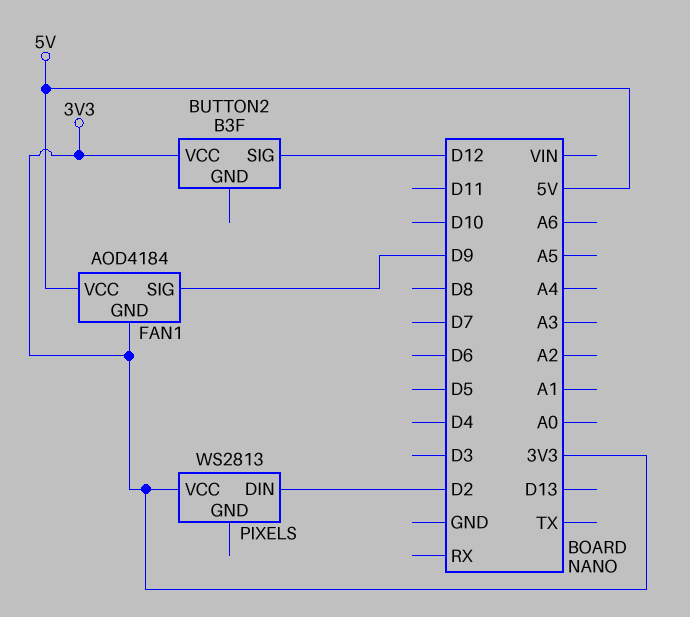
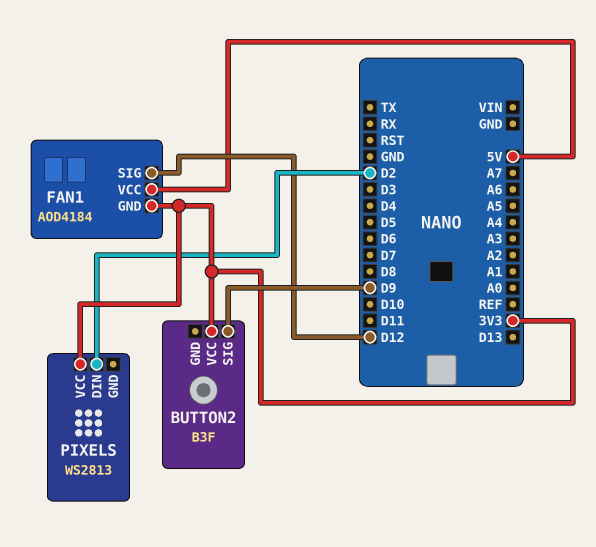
BUTTON2 pin SIG: D12 -> D9
FAN1 pin SIG: D9 -> D12

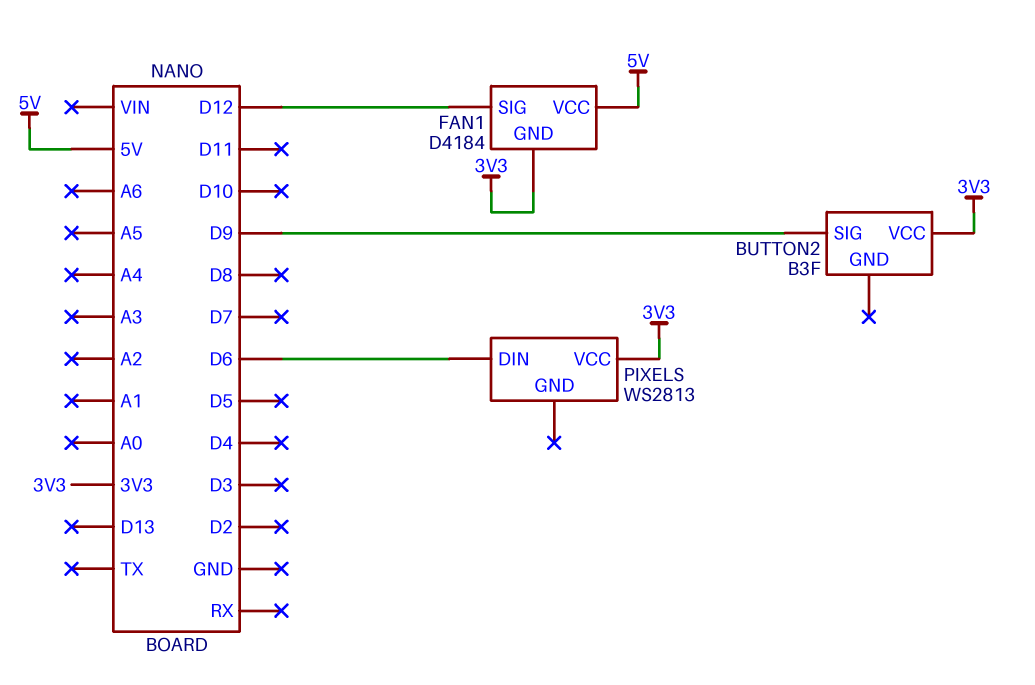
FAN1: AOD4184 -> D4184
PIXELS pin DIN: D2 -> D6

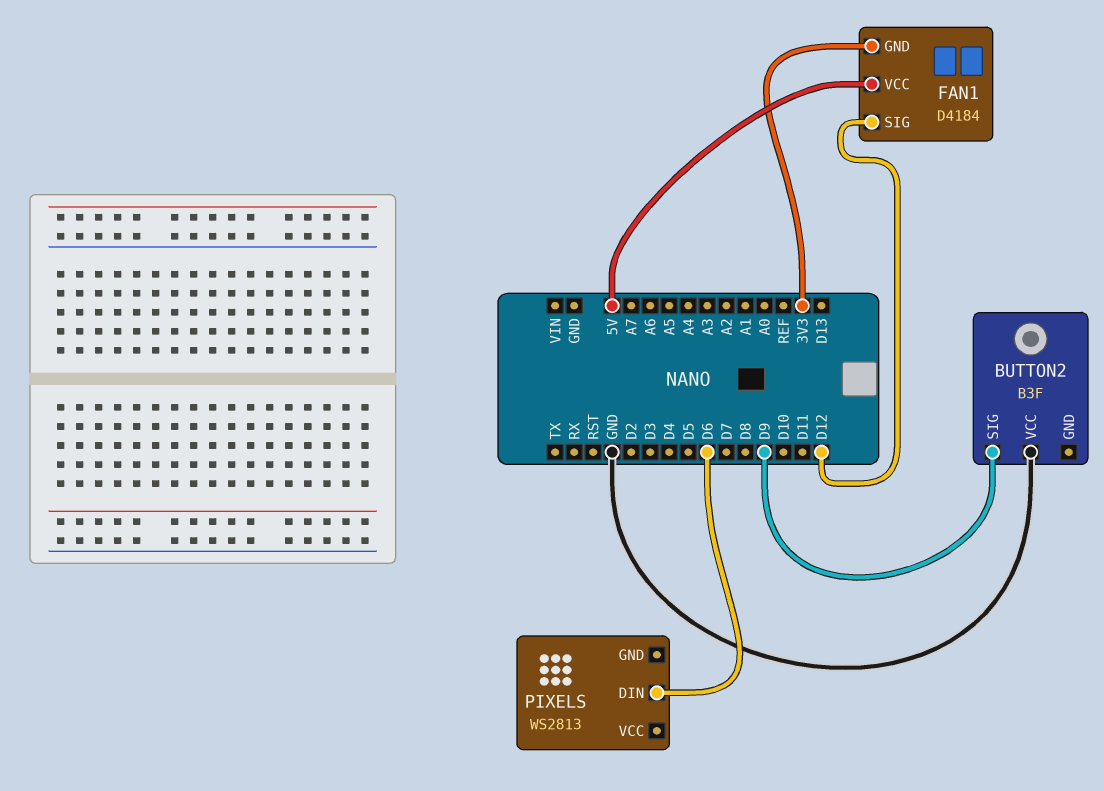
BUTTON2 pin VCC: 3V3 -> GND
PIXELS pin VCC: 3V3 -> none

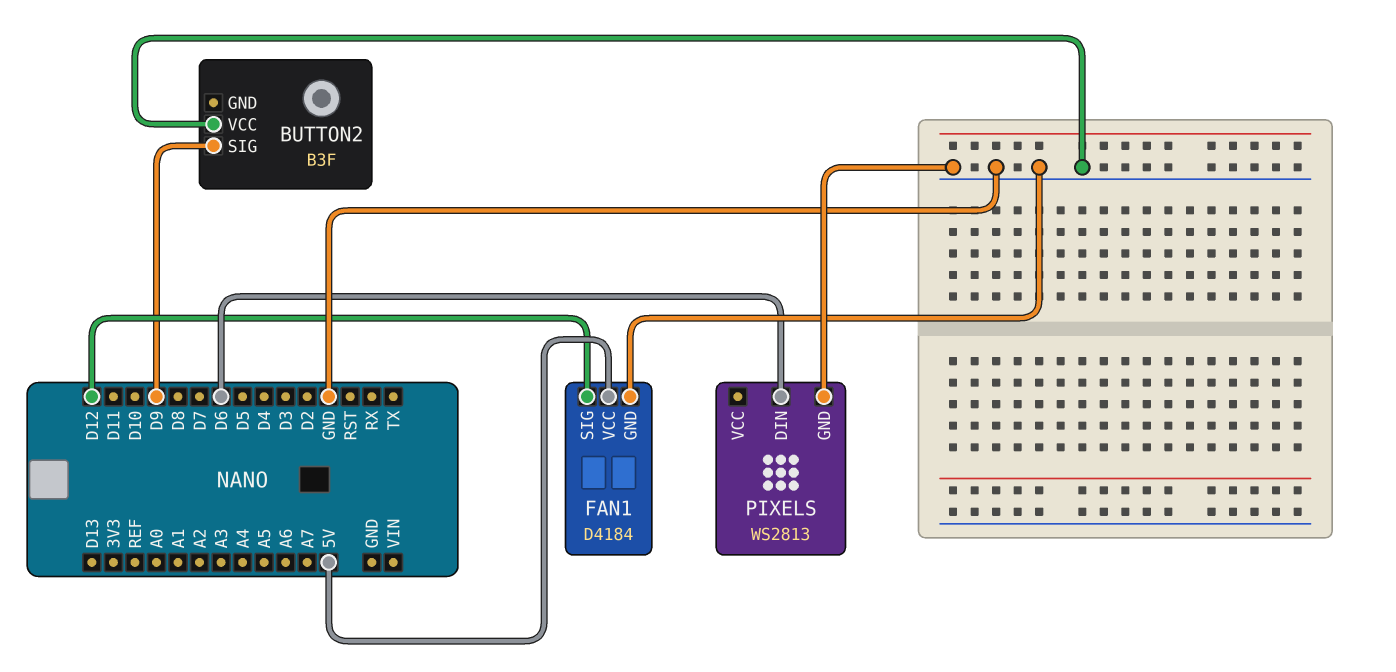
FAN1 pin GND: 3V3 -> GND
PIXELS pin GND: none -> GND

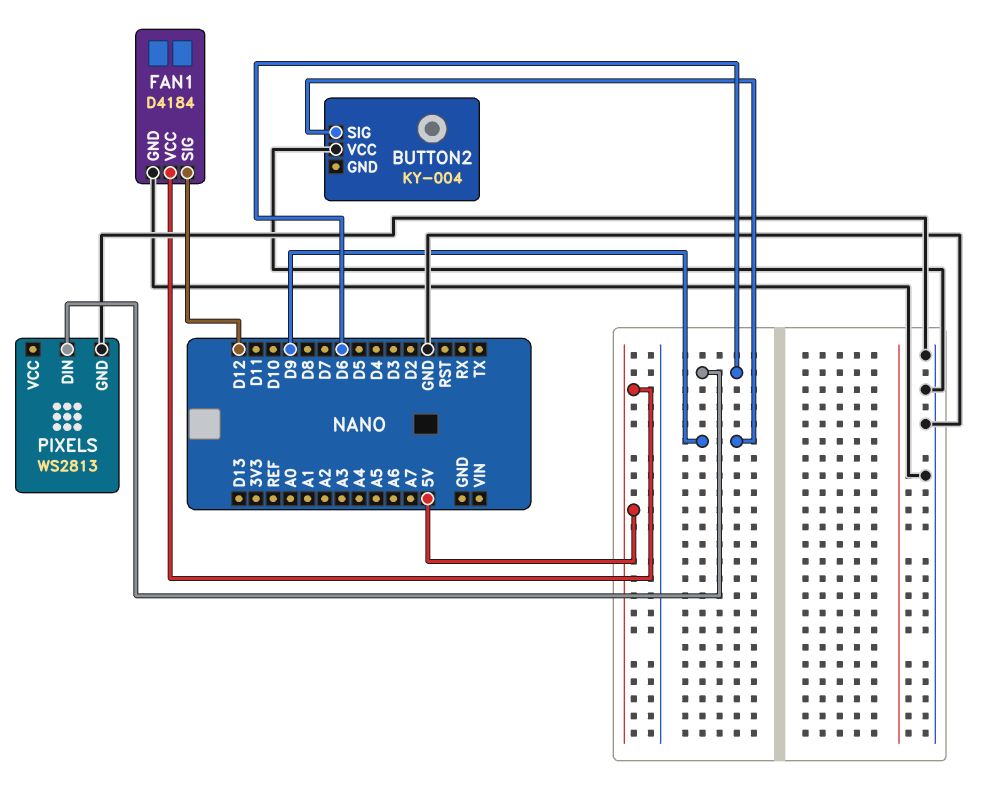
BUTTON2: B3F -> KY-004

